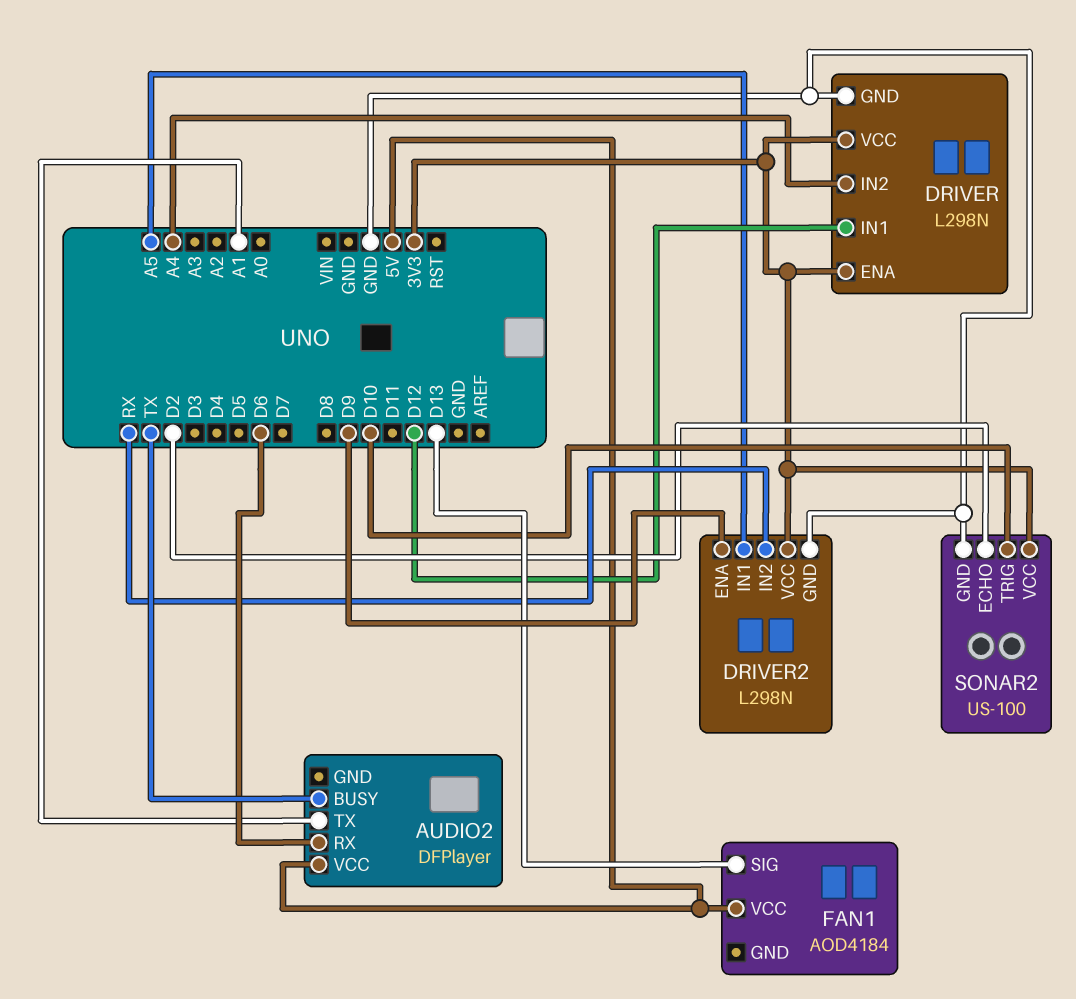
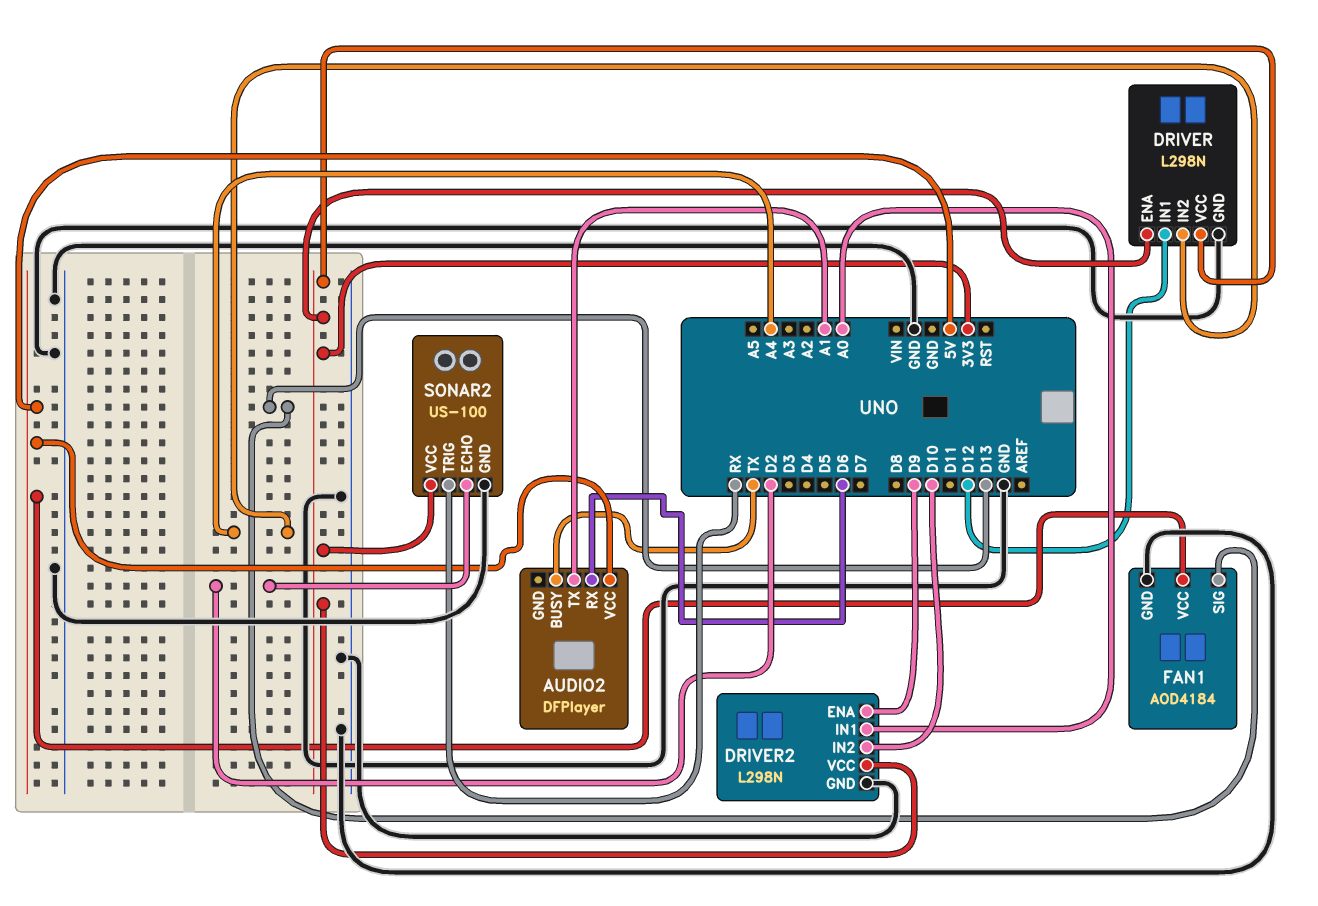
DRIVER2 pin IN1: A5 -> A0
DRIVER2 pin IN2: RX -> D10
FAN1 pin GND: none -> GND
SONAR2 pin TRIG: D10 -> RX

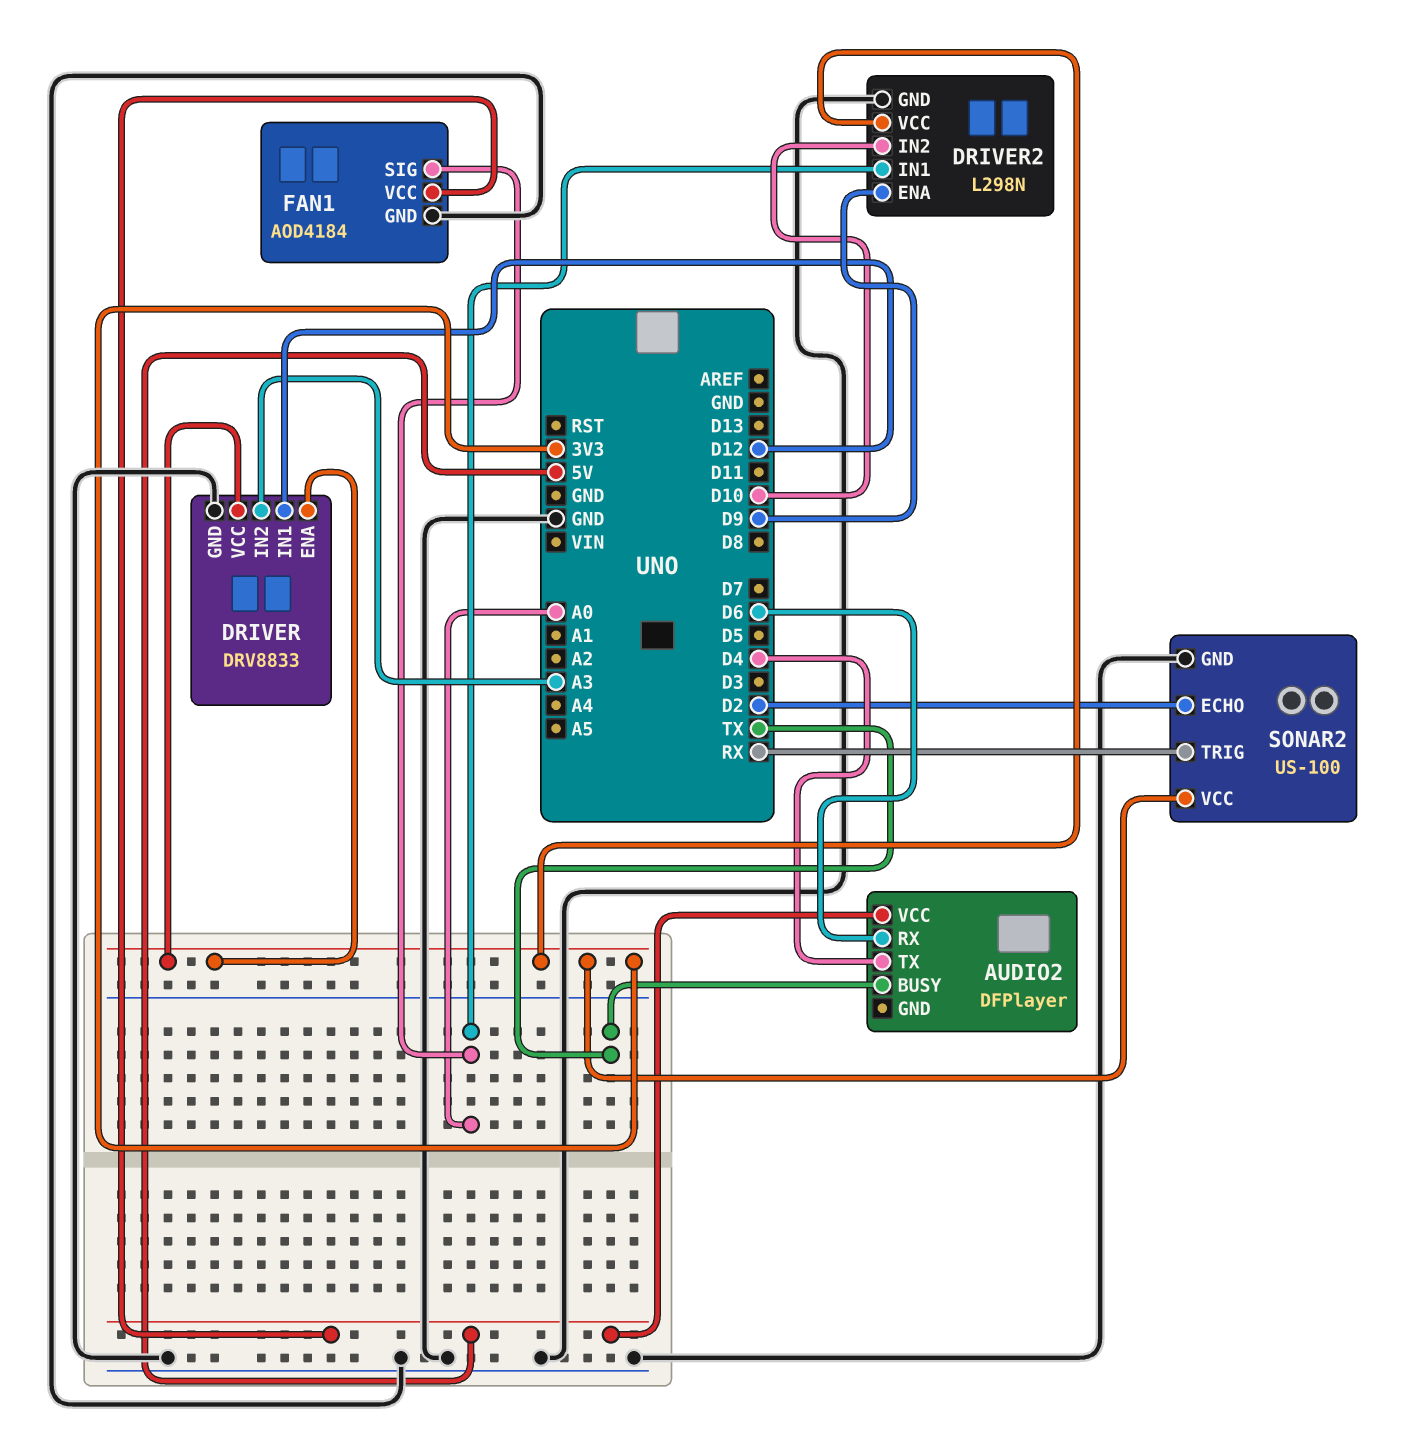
AUDIO2 pin TX: A1 -> D4
DRIVER: L298N -> DRV8833
DRIVER pin IN2: A4 -> A3
FAN1 pin SIG: D13 -> A0

